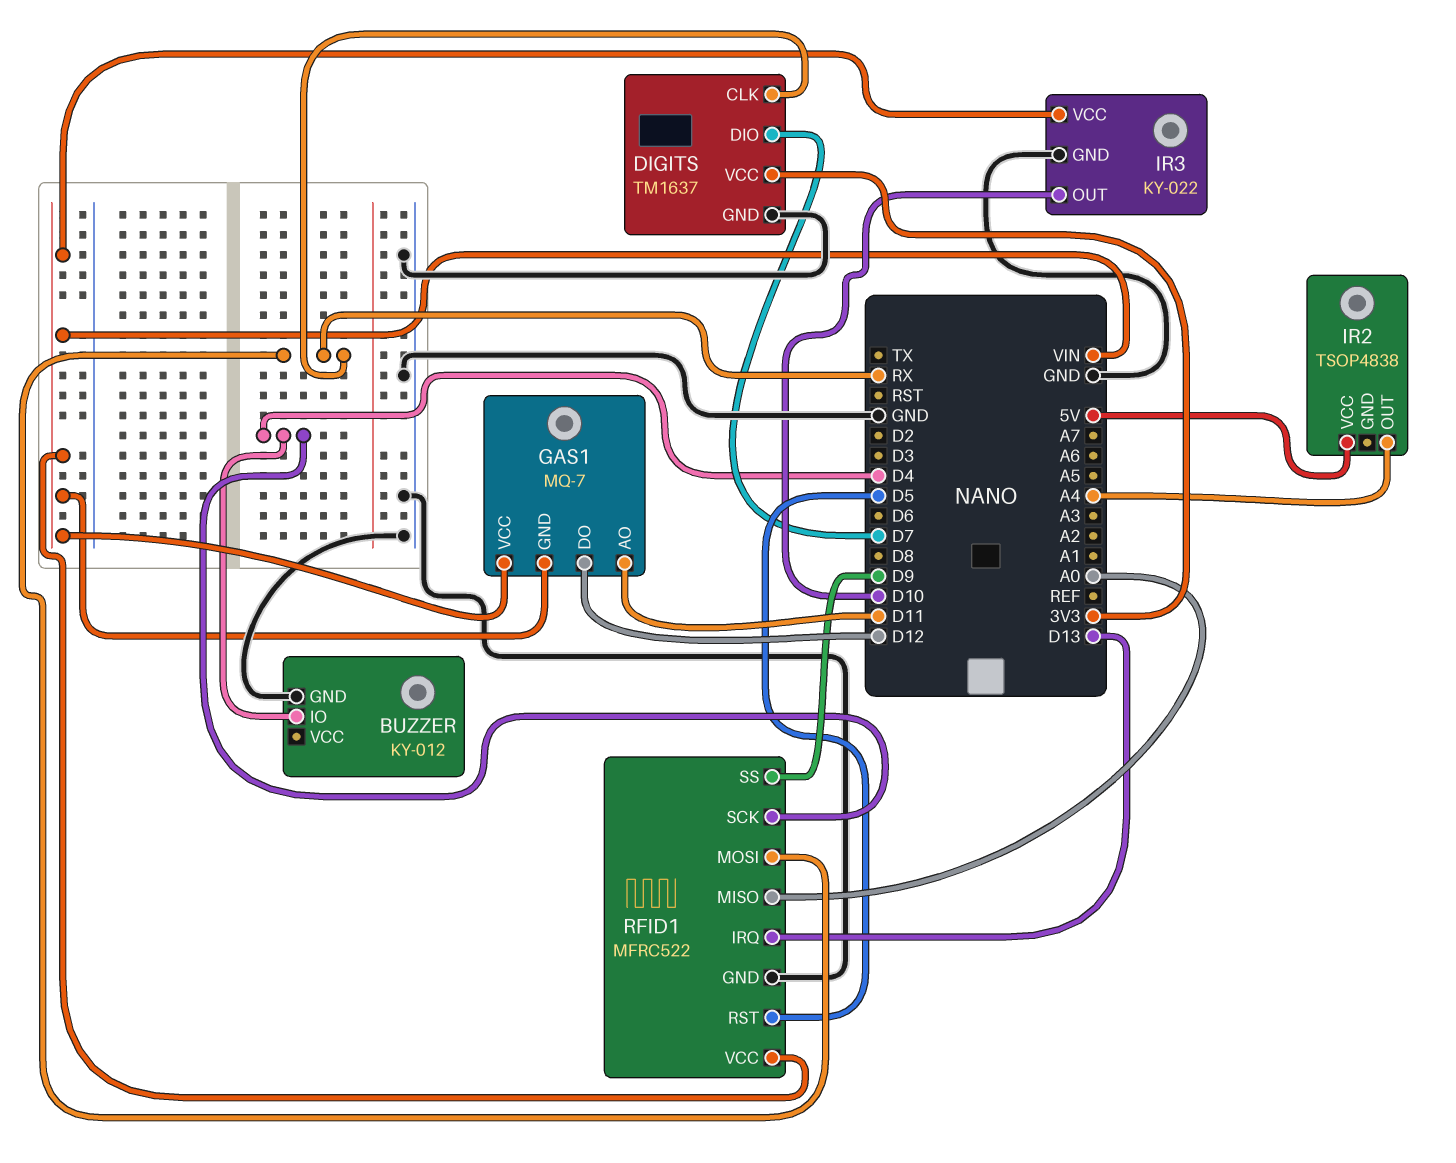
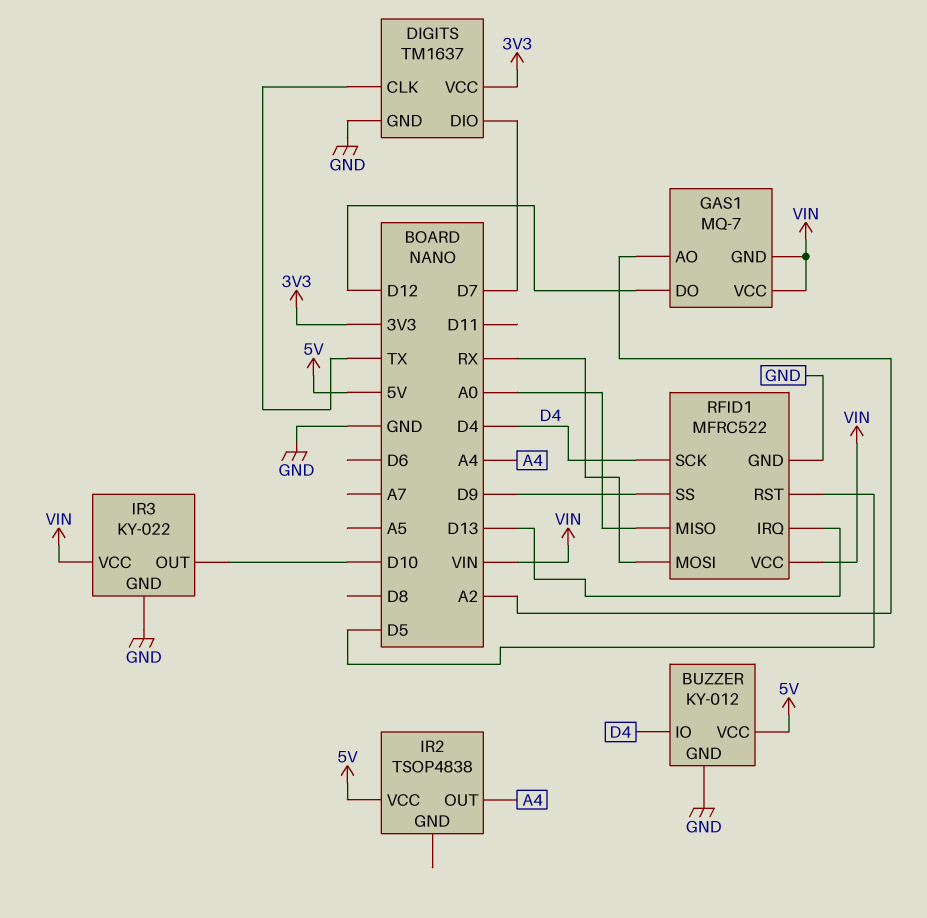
BUZZER pin VCC: none -> 5V
DIGITS pin CLK: RX -> TX
GAS1 pin AO: D11 -> A2

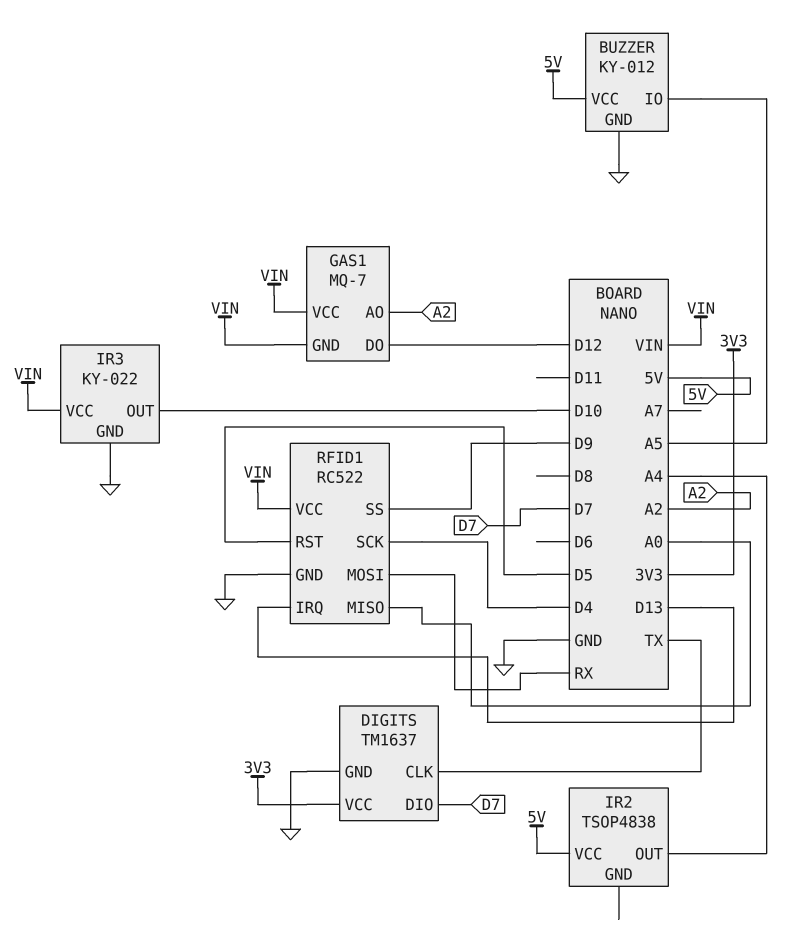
BUZZER pin IO: D4 -> A5
RFID1: MFRC522 -> RC522

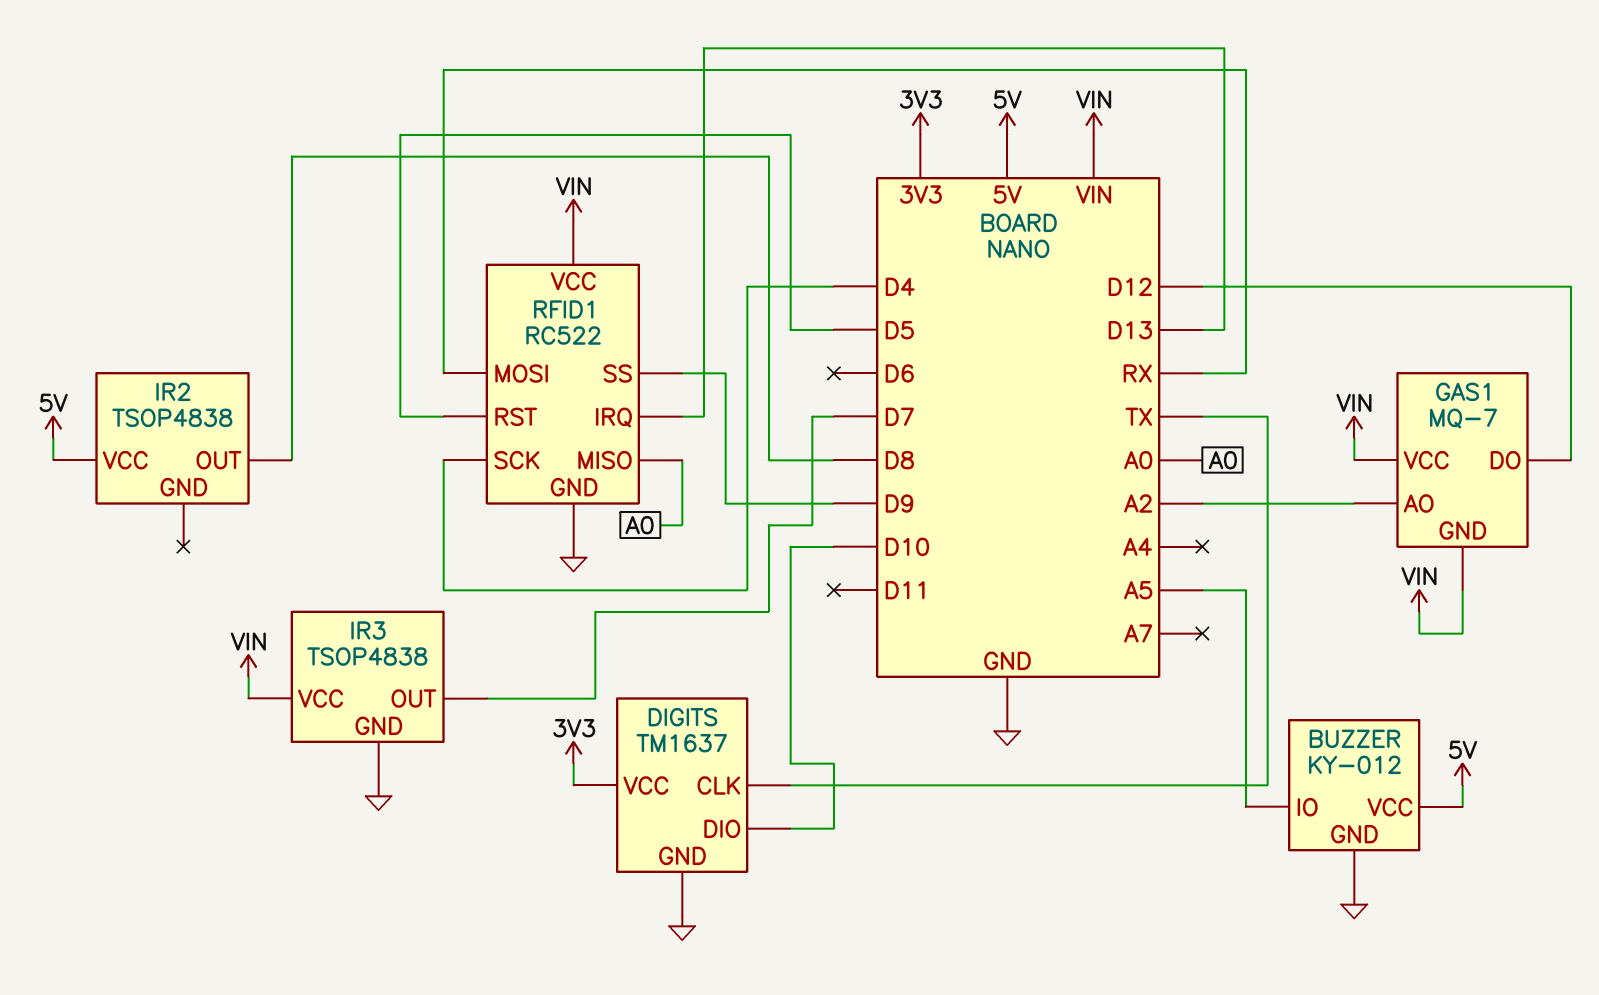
DIGITS pin DIO: D7 -> D10
IR2 pin OUT: A4 -> D8
IR3: KY-022 -> TSOP4838
IR3 pin OUT: D10 -> D7

